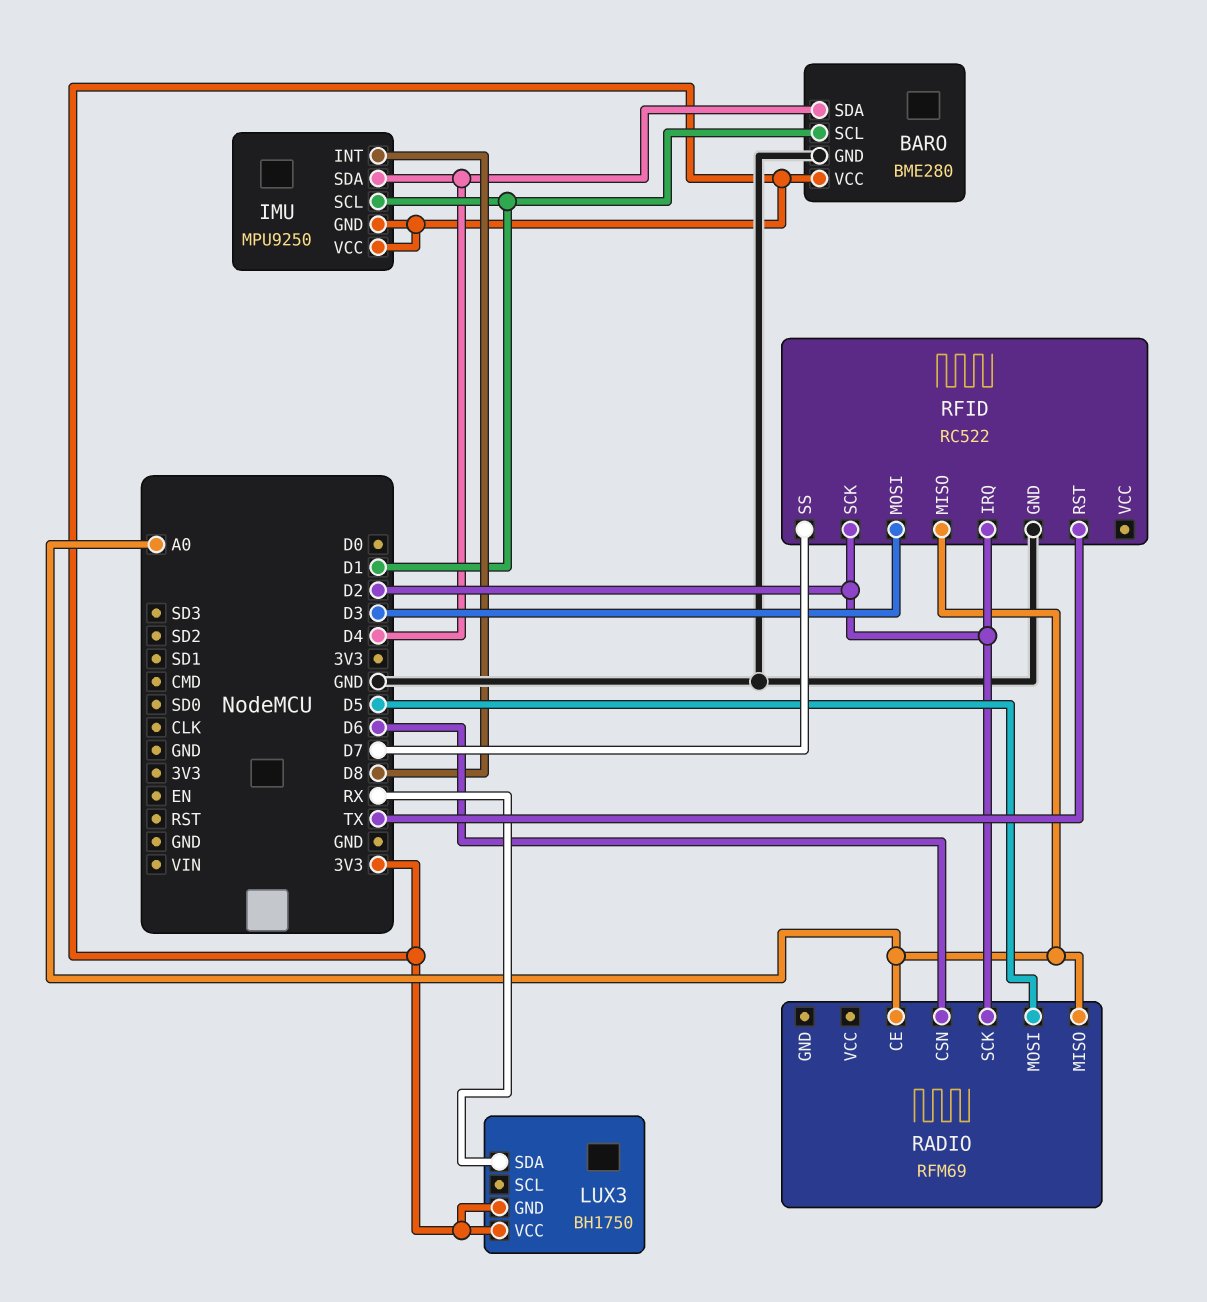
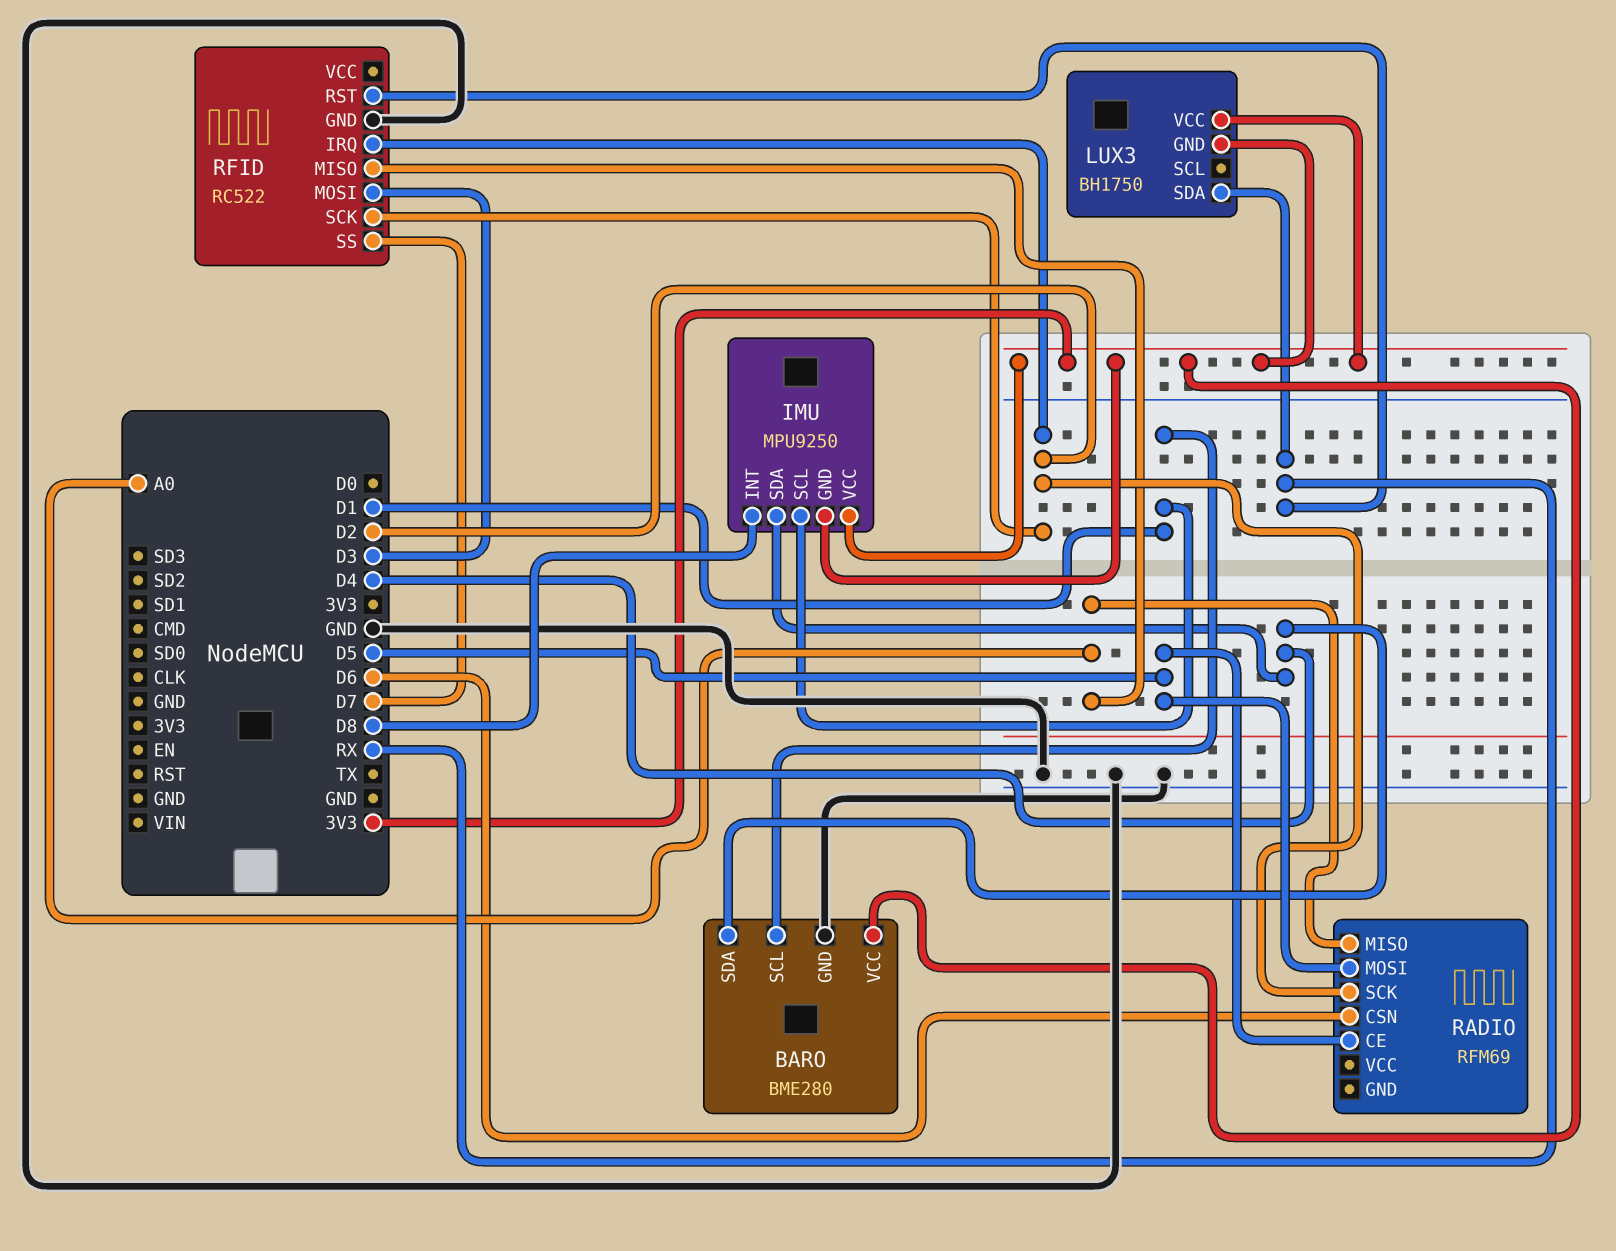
RADIO pin CE: A0 -> D5
RFID pin RST: TX -> RX

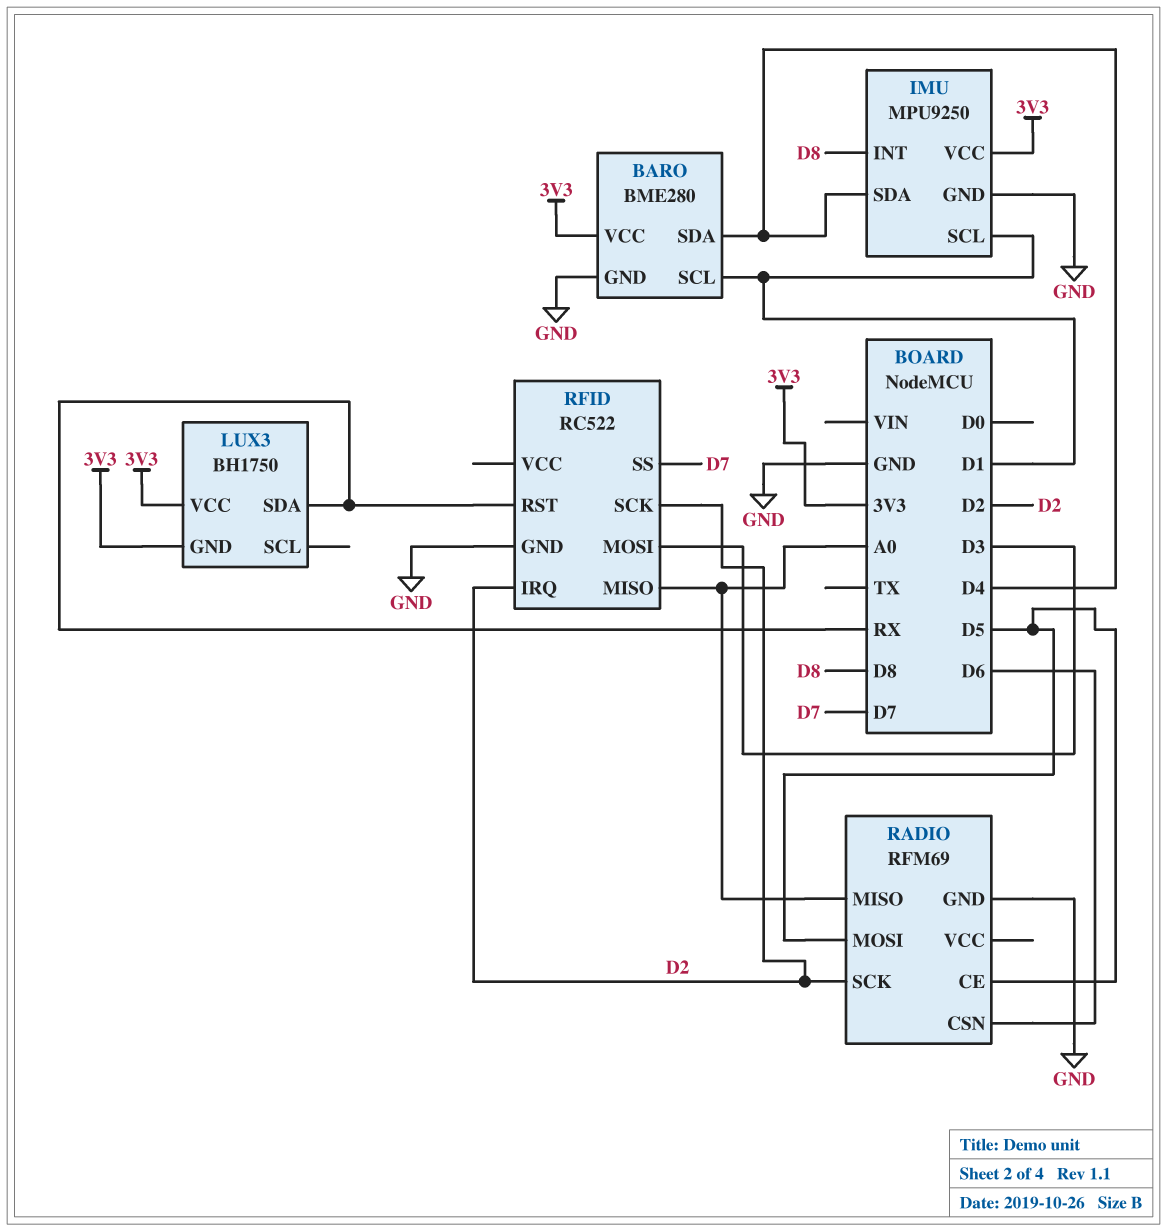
IMU pin GND: 3V3 -> GND
RADIO pin GND: none -> GND

